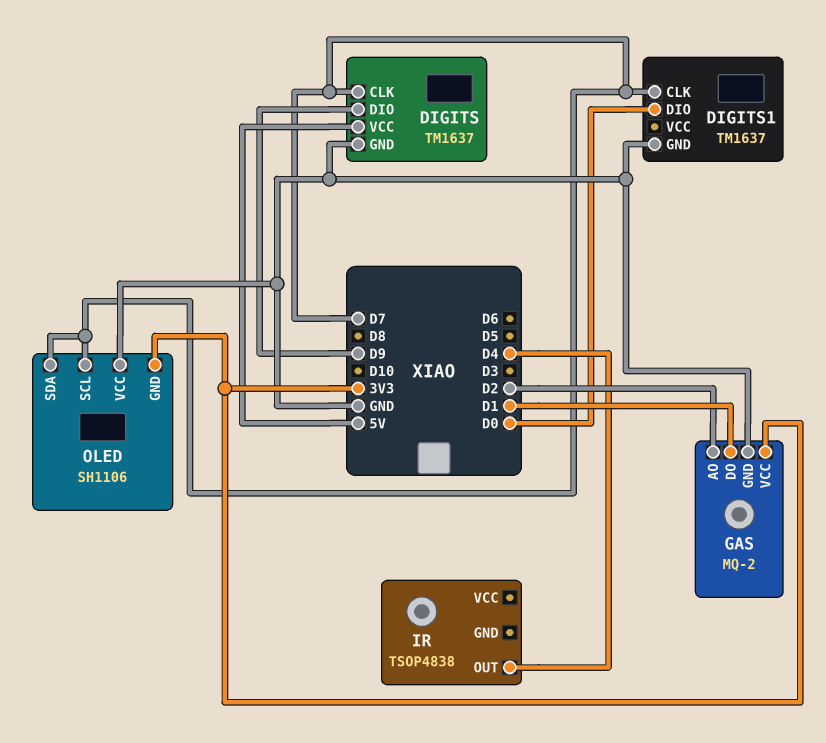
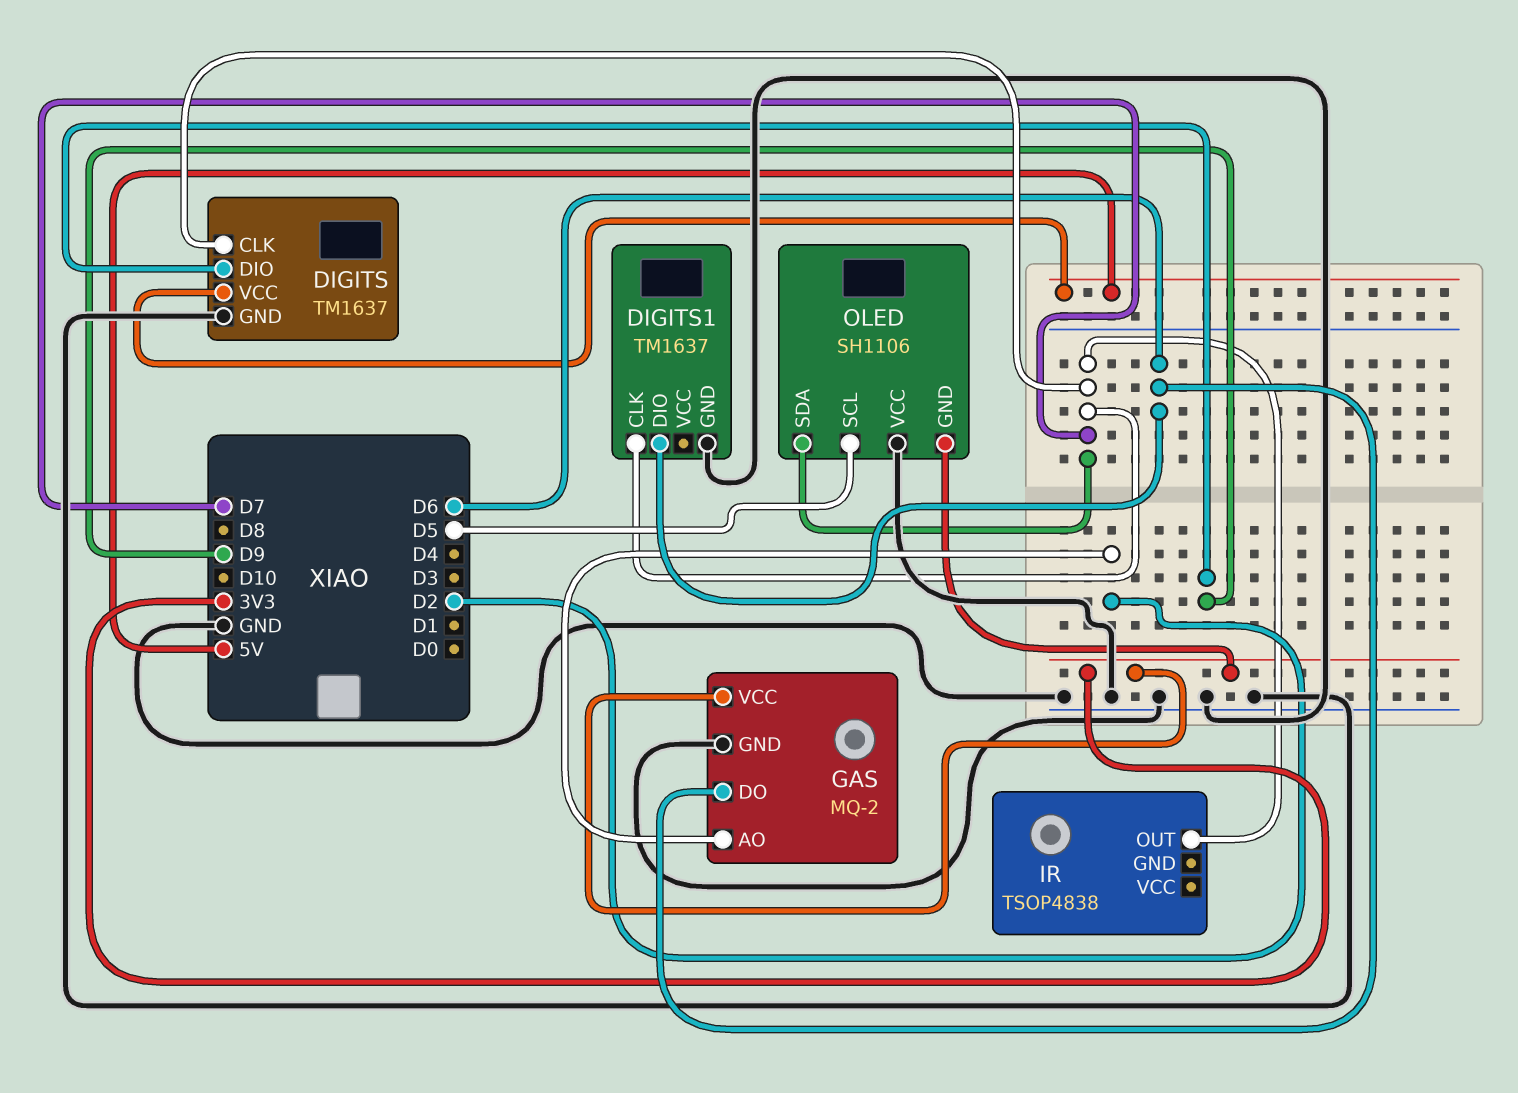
DIGITS1 pin DIO: D0 -> D6
GAS pin DO: D1 -> D6
IR pin OUT: D4 -> D7
OLED pin SCL: D7 -> D5

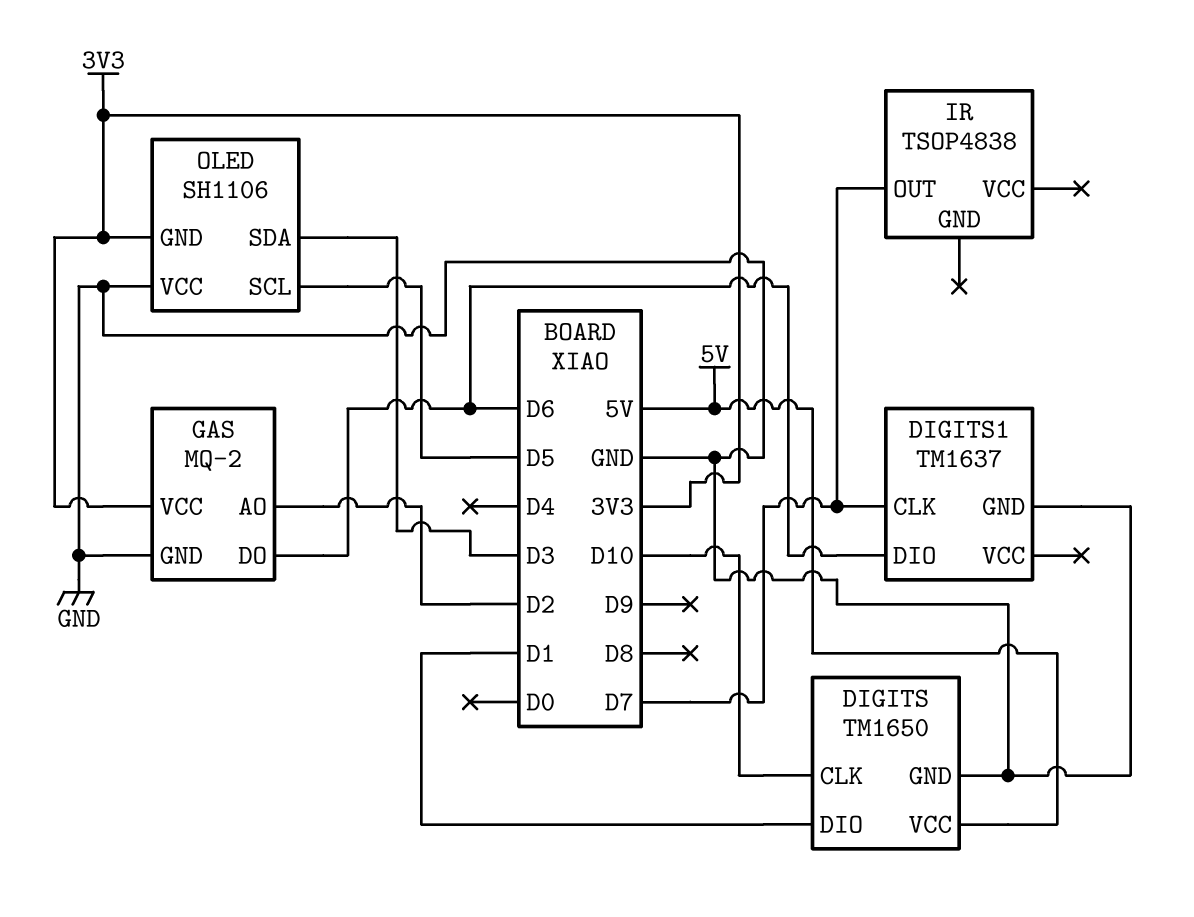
DIGITS: TM1637 -> TM1650
DIGITS pin CLK: D7 -> D10
DIGITS pin DIO: D9 -> D1
OLED pin SDA: D7 -> D3

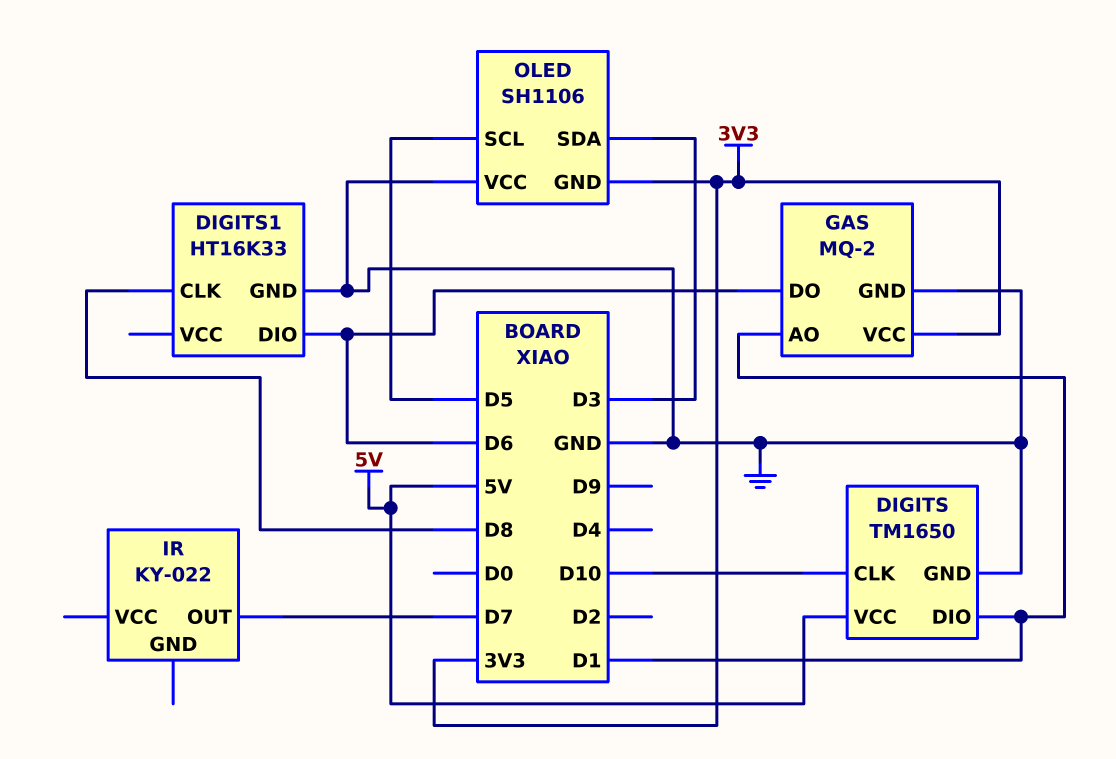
DIGITS1: TM1637 -> HT16K33
DIGITS1 pin CLK: D7 -> D8
GAS pin AO: D2 -> D1
IR: TSOP4838 -> KY-022

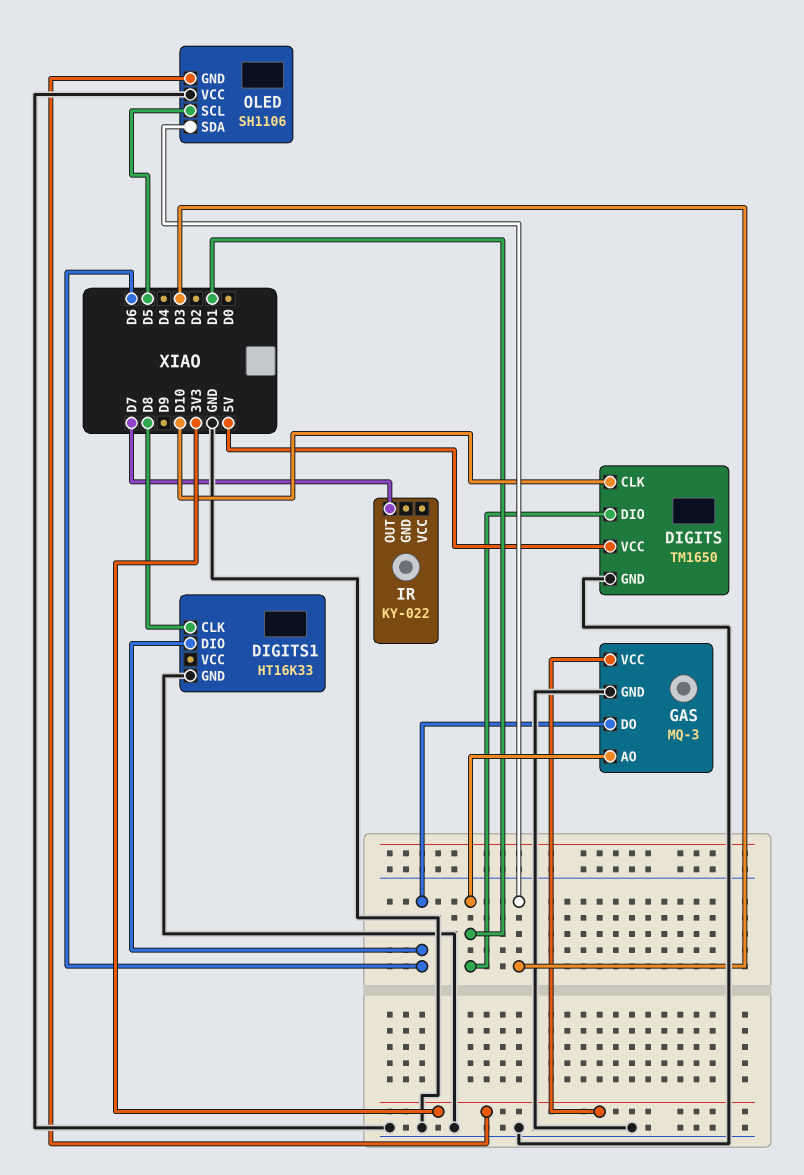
GAS: MQ-2 -> MQ-3

